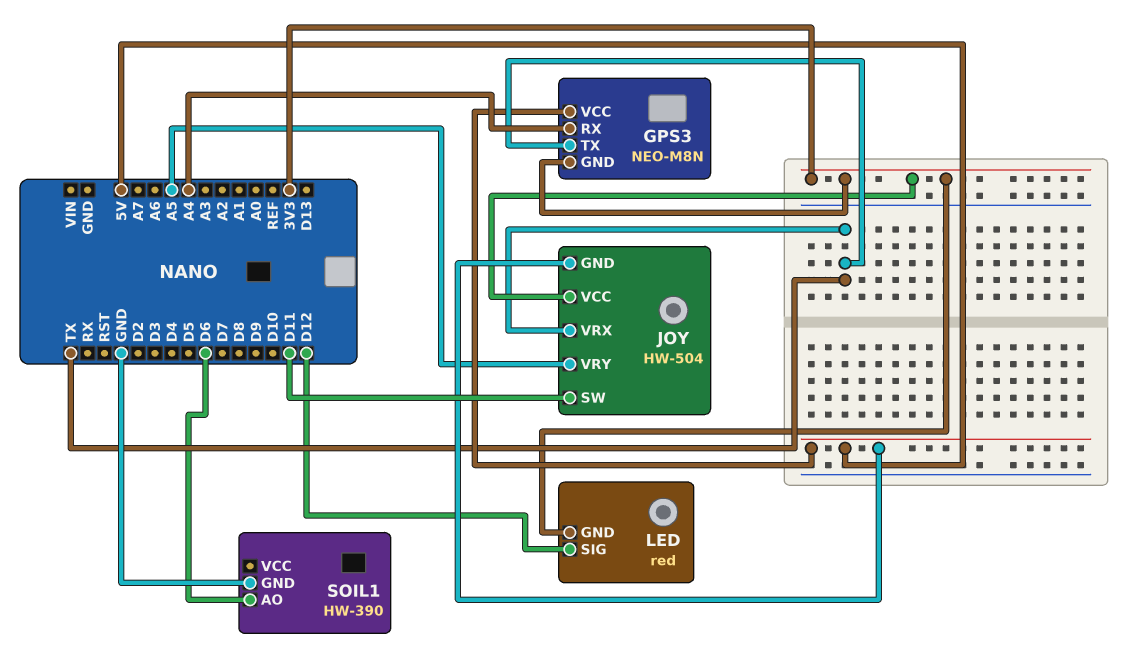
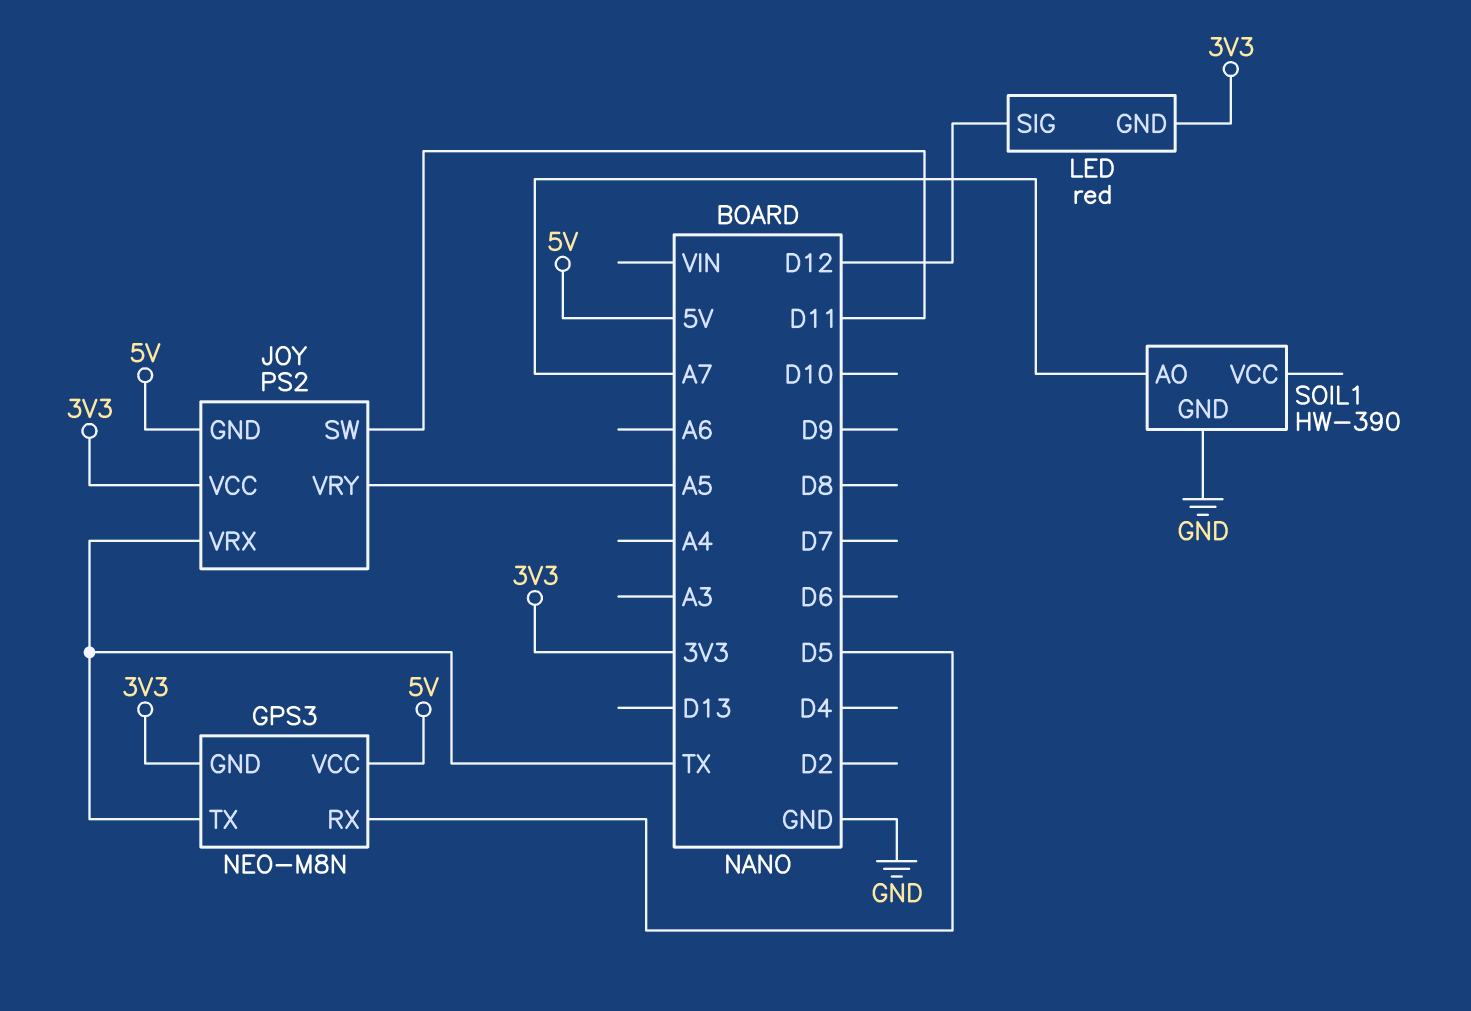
GPS3 pin RX: A4 -> D5
JOY: HW-504 -> PS2
SOIL1 pin AO: D6 -> A7

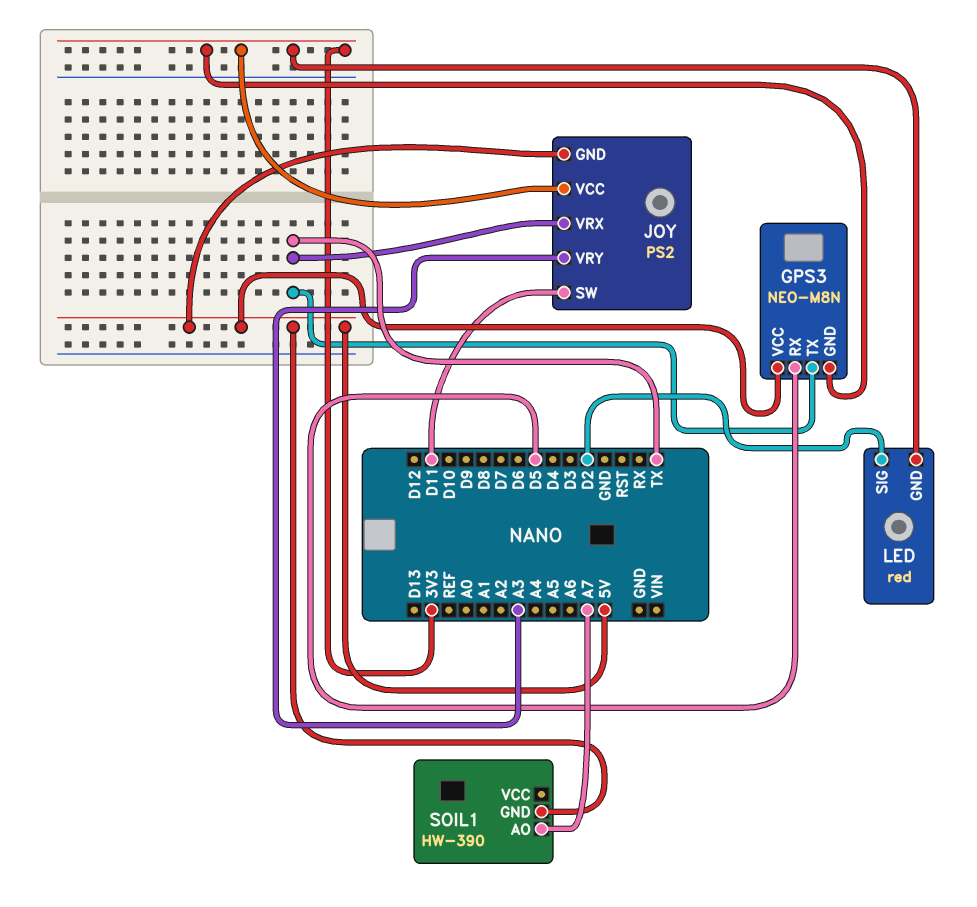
JOY pin VRY: A5 -> A3
LED pin SIG: D12 -> D2
SOIL1 pin GND: GND -> 5V

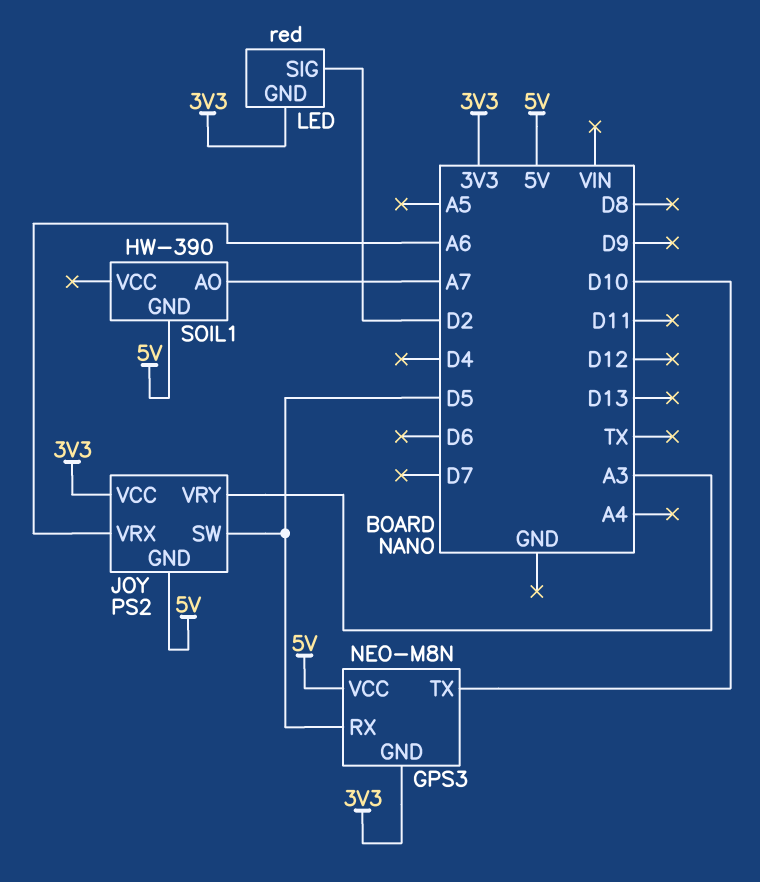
GPS3 pin TX: TX -> D10
JOY pin SW: D11 -> D5
JOY pin VRX: TX -> A6

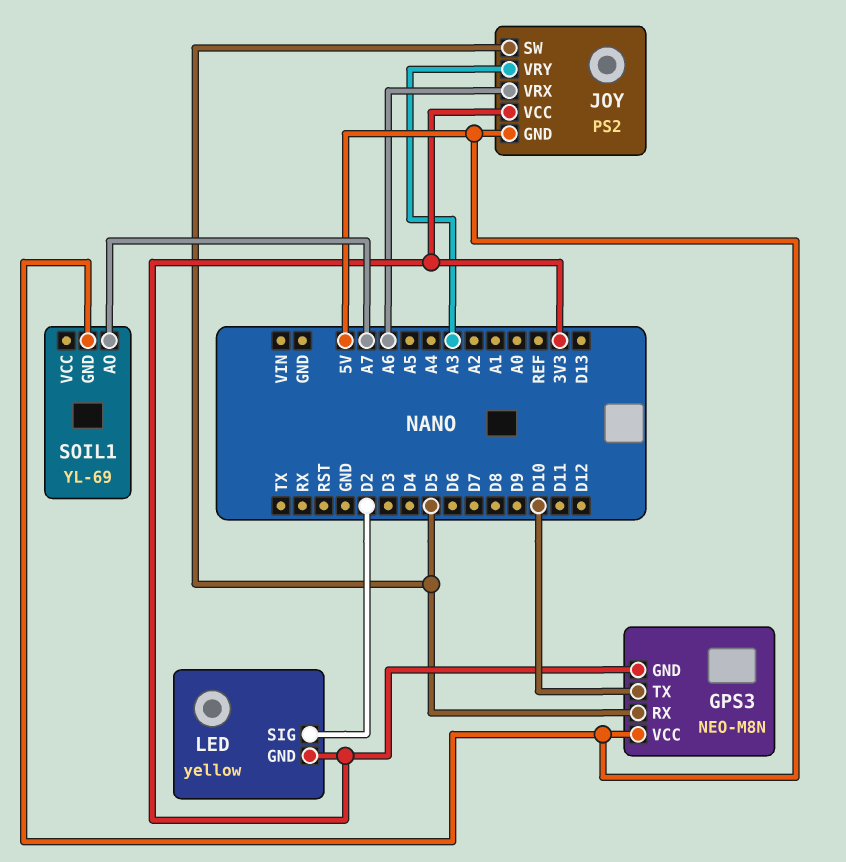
LED: red -> yellow
SOIL1: HW-390 -> YL-69

